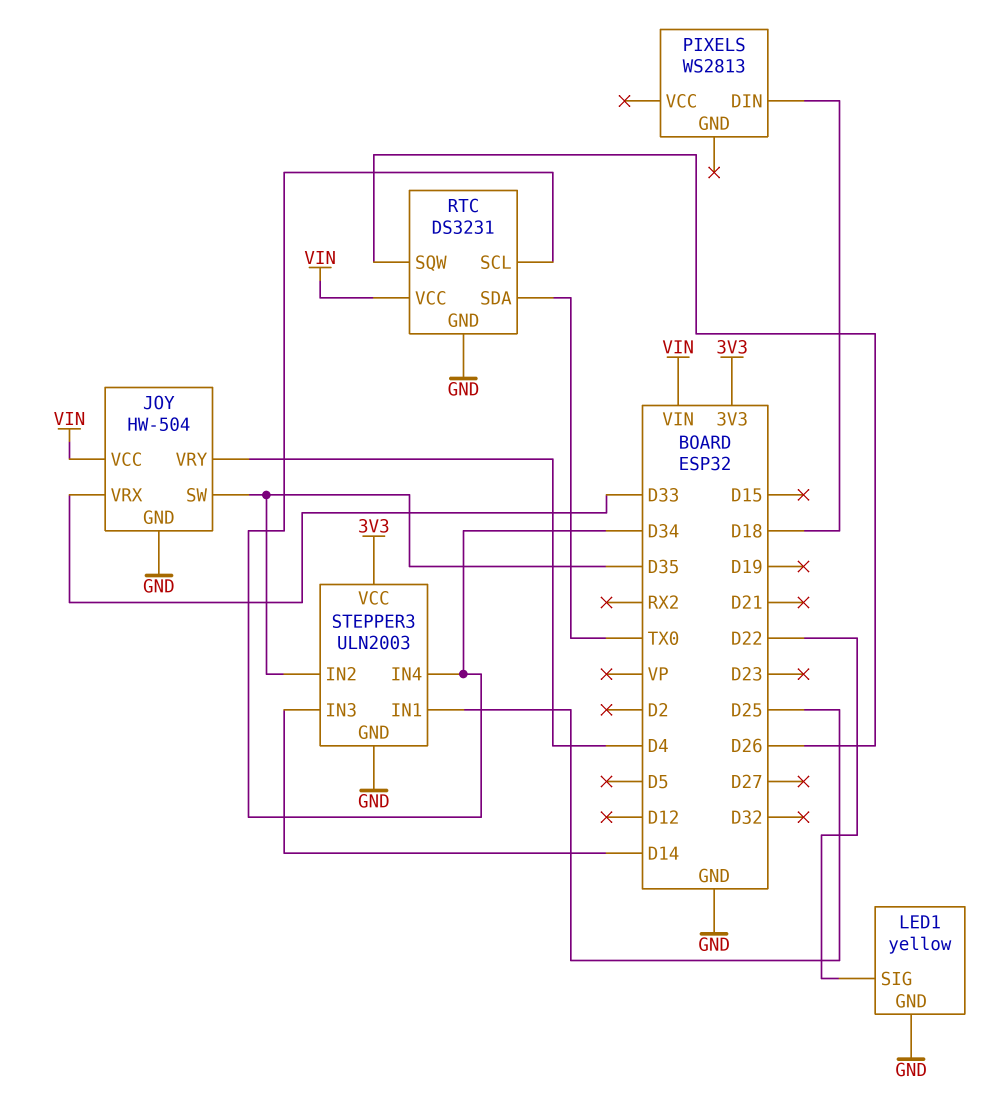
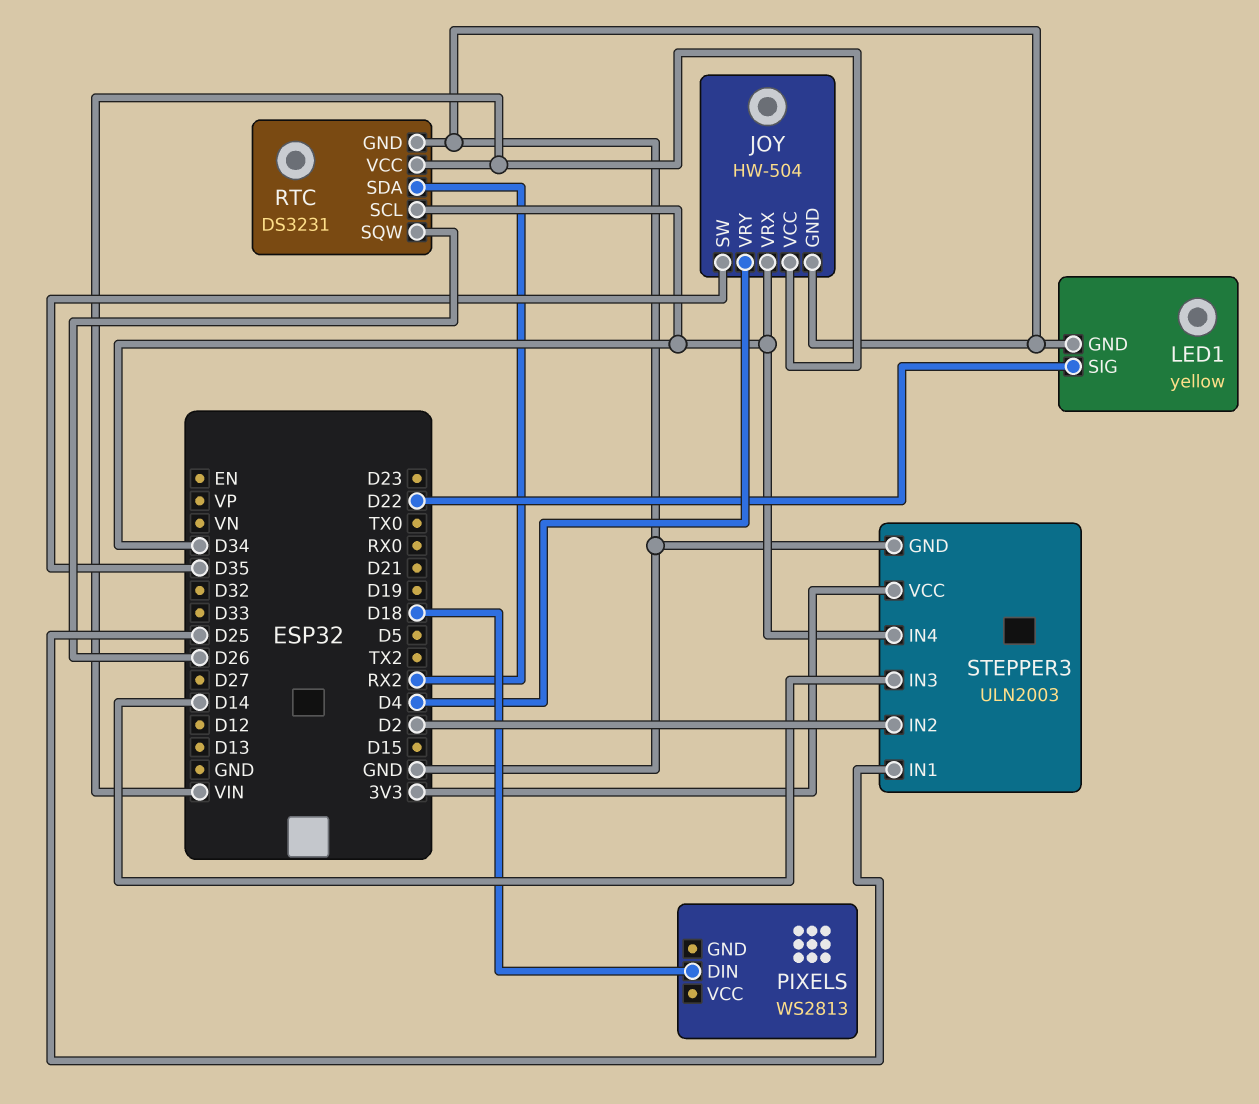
JOY pin VRX: D33 -> D34
RTC pin SDA: TX0 -> RX2
STEPPER3 pin IN2: D35 -> D2

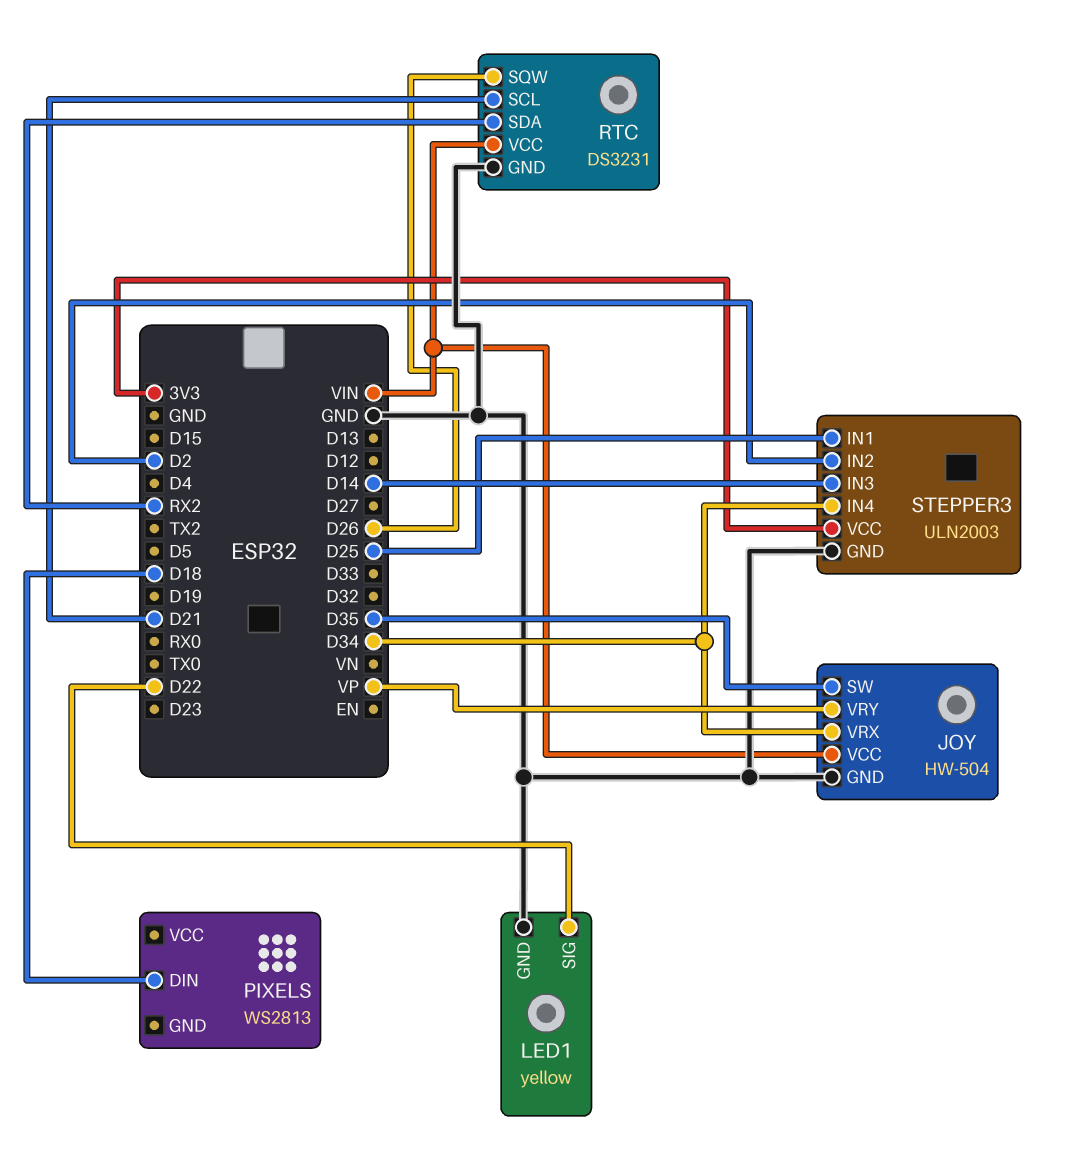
JOY pin VRY: D4 -> VP
RTC pin SCL: D34 -> D21

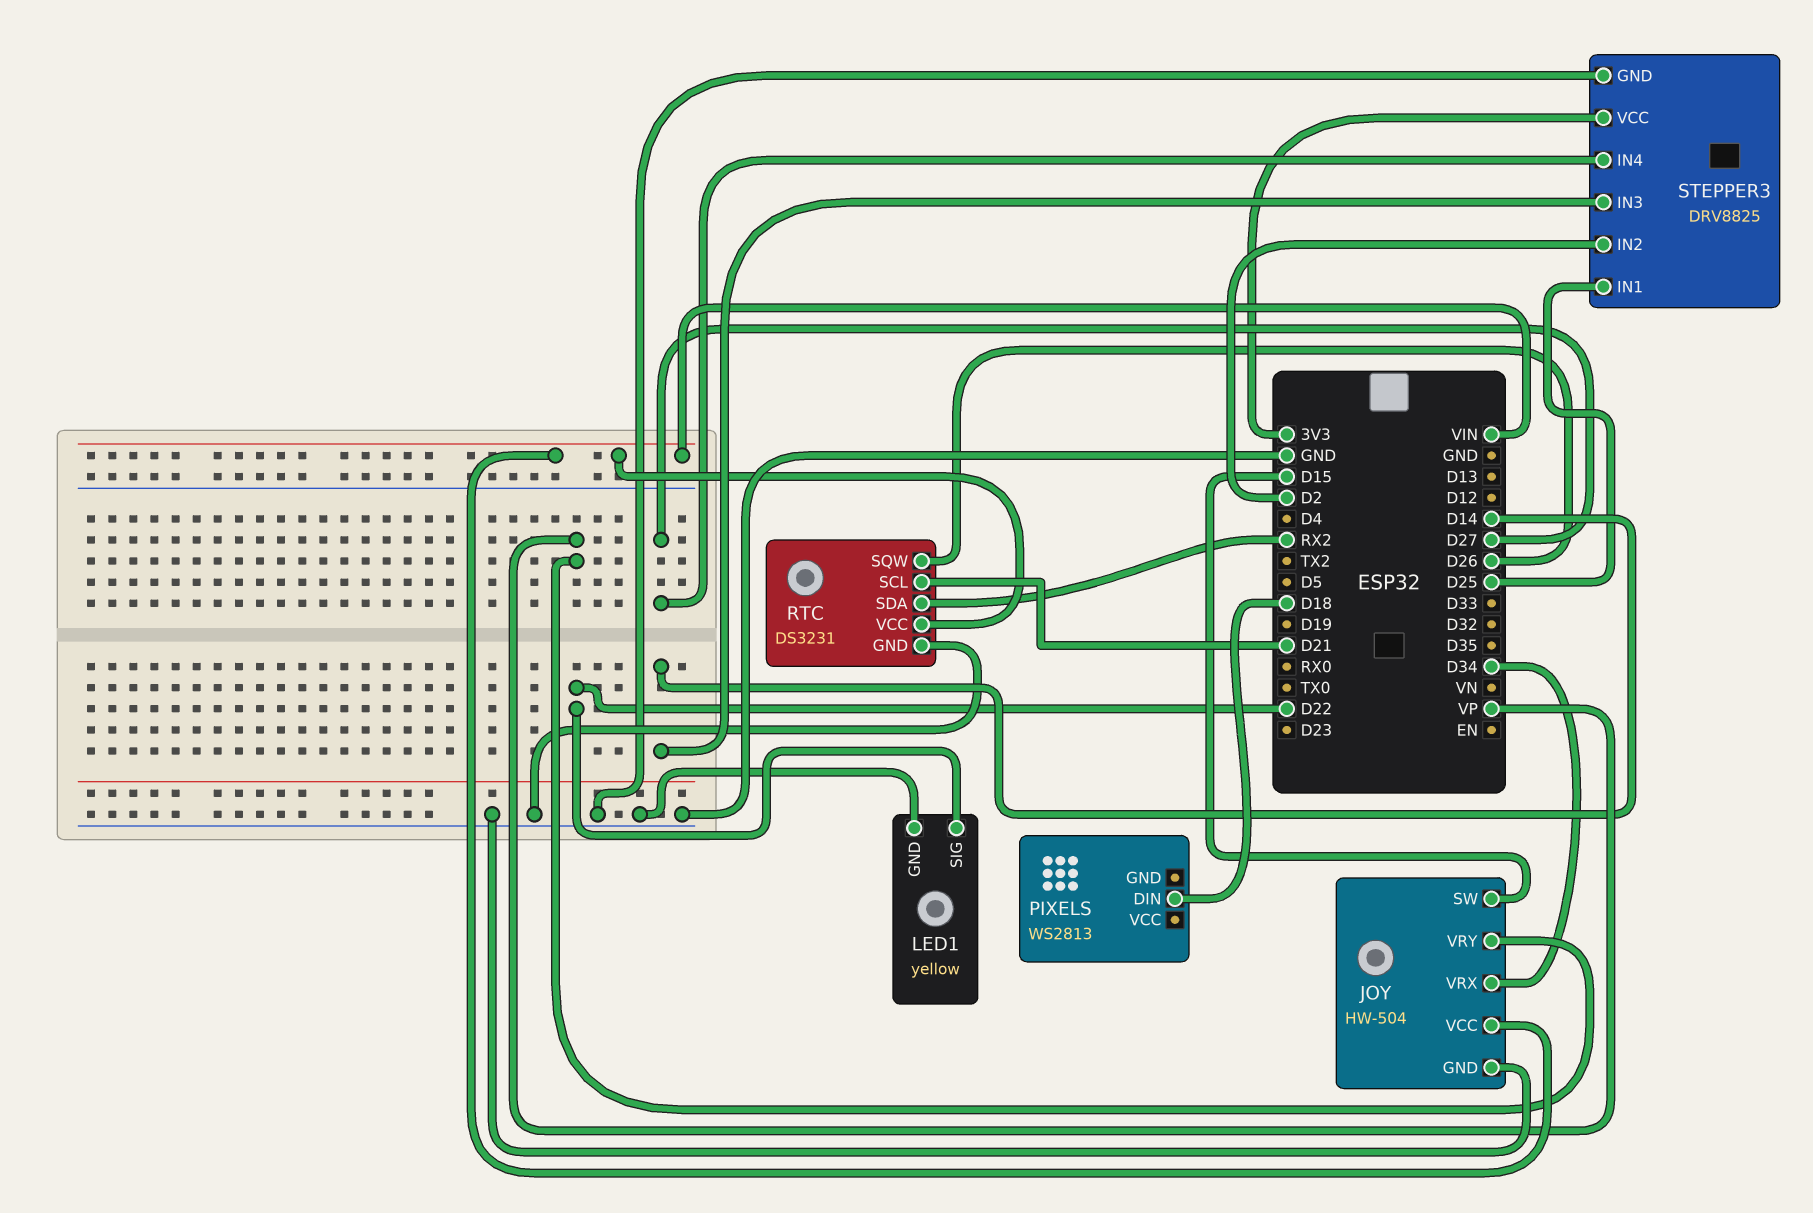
JOY pin SW: D35 -> D15
STEPPER3: ULN2003 -> DRV8825
STEPPER3 pin IN4: D34 -> D27

